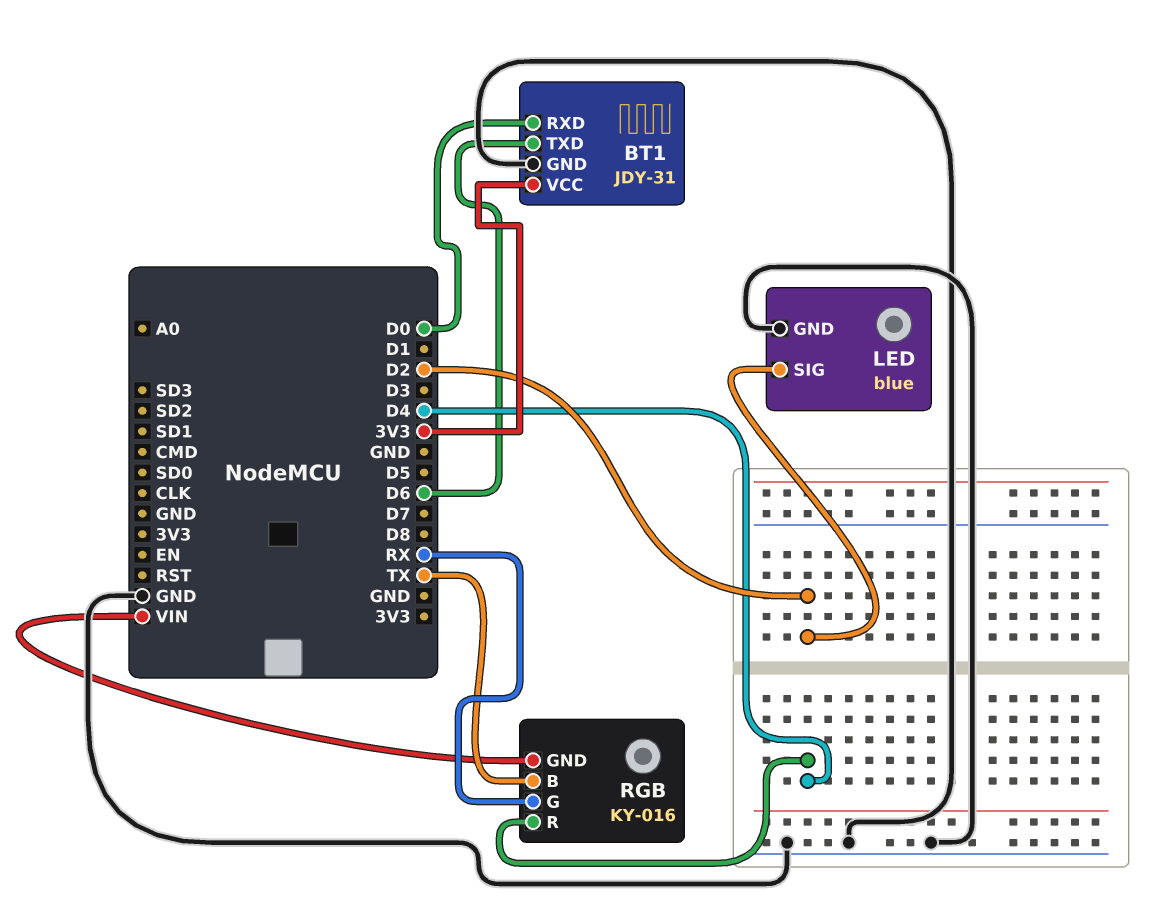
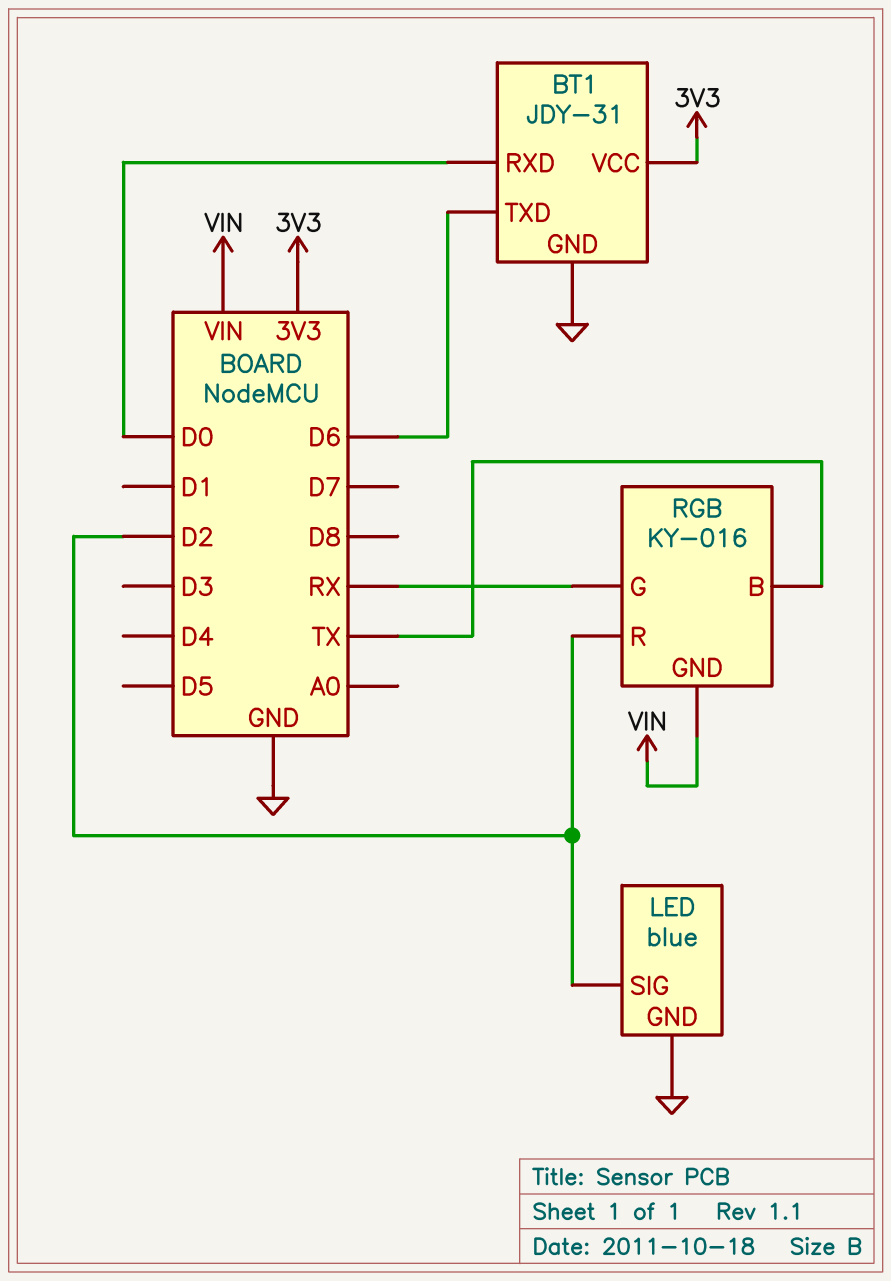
RGB pin R: D4 -> D2

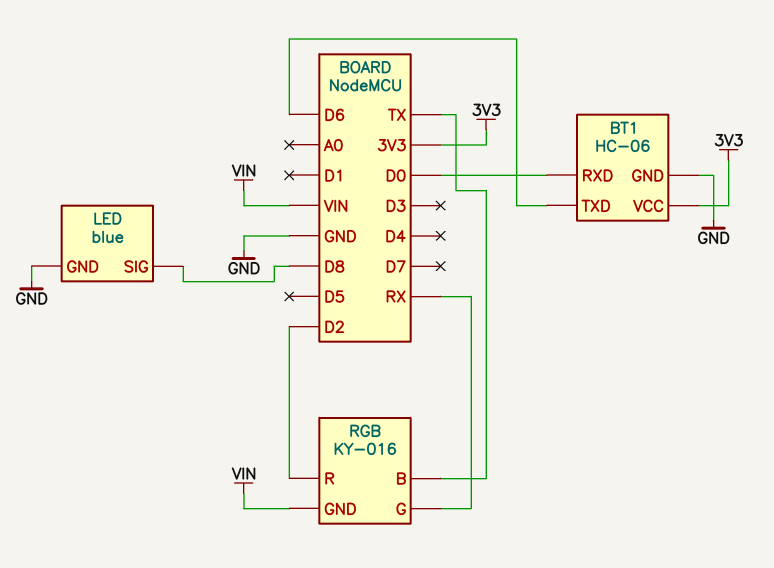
BT1: JDY-31 -> HC-06
LED pin SIG: D2 -> D8

